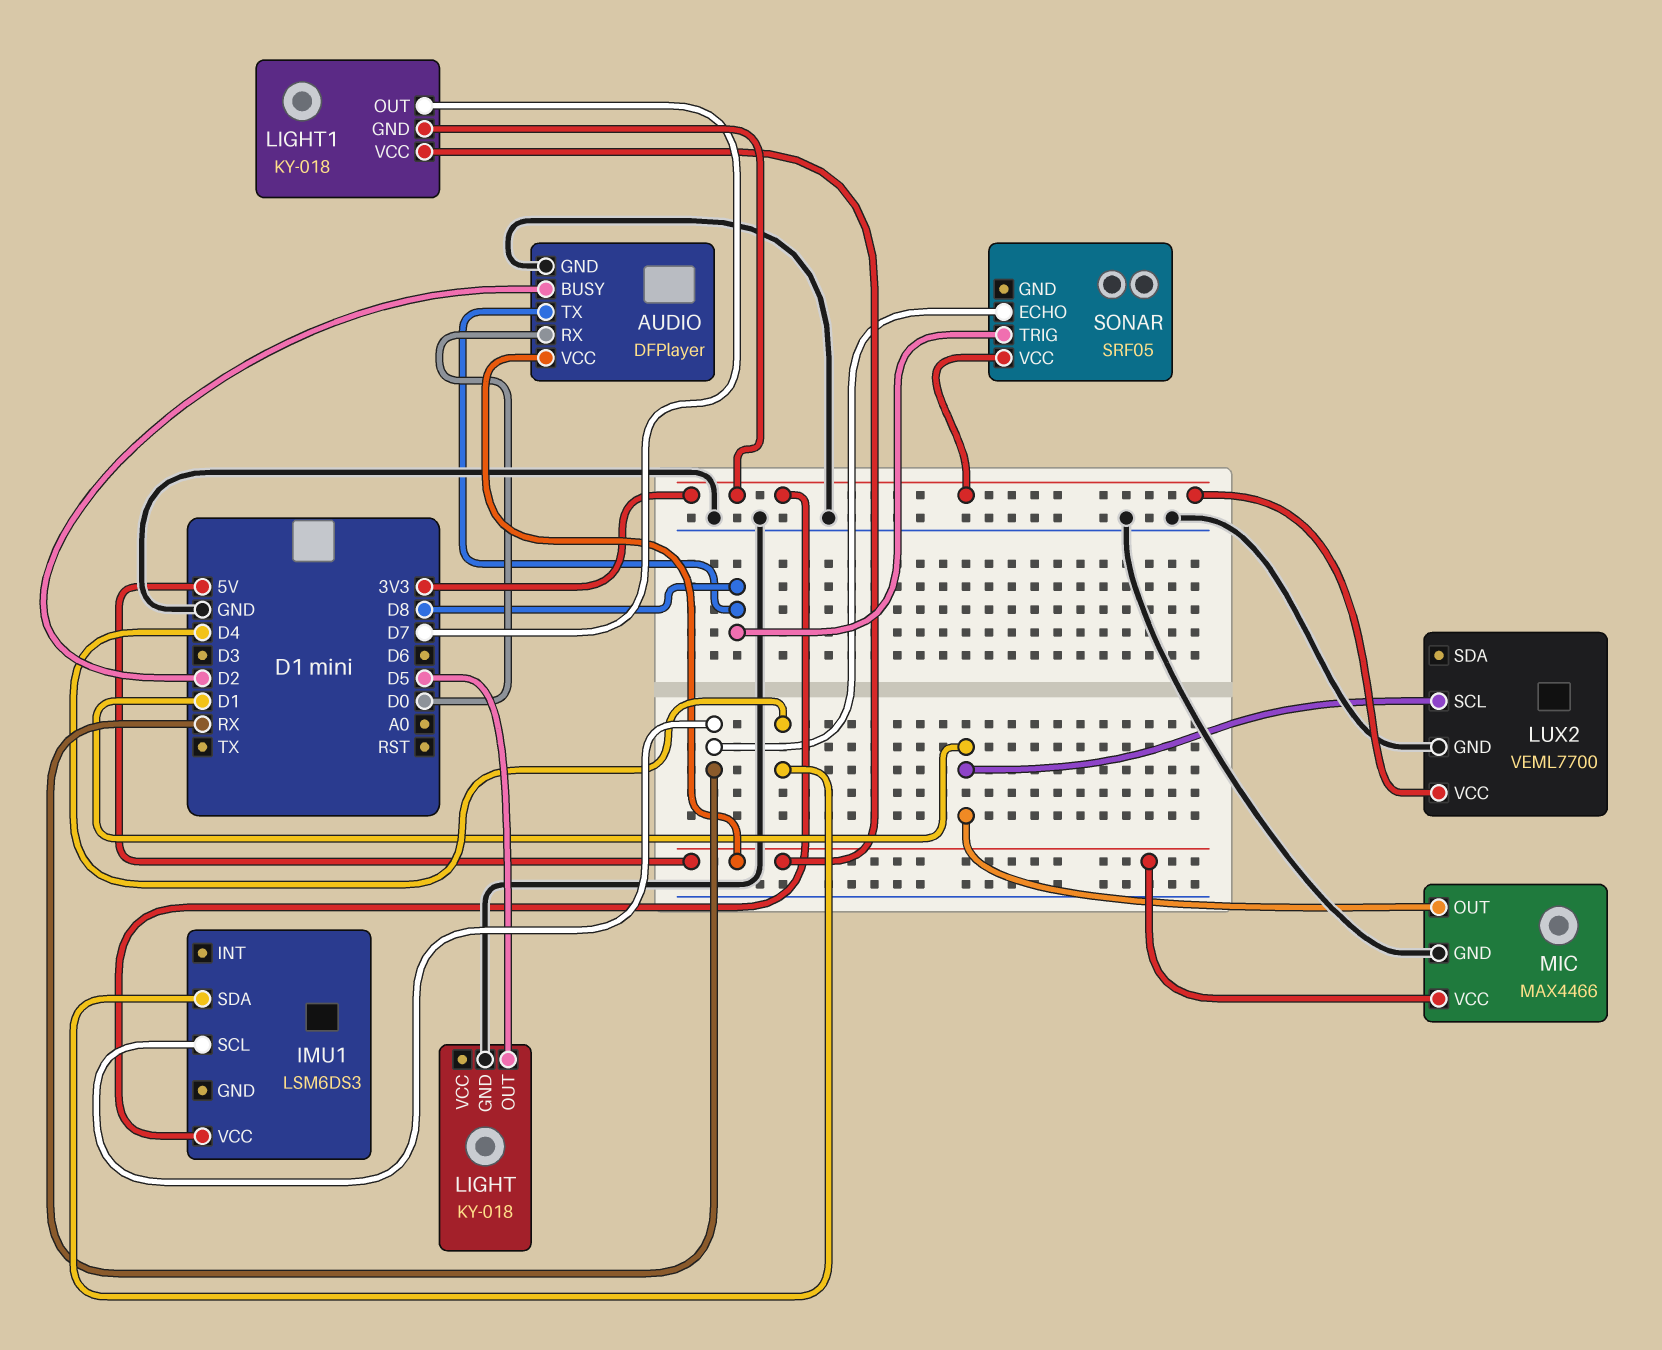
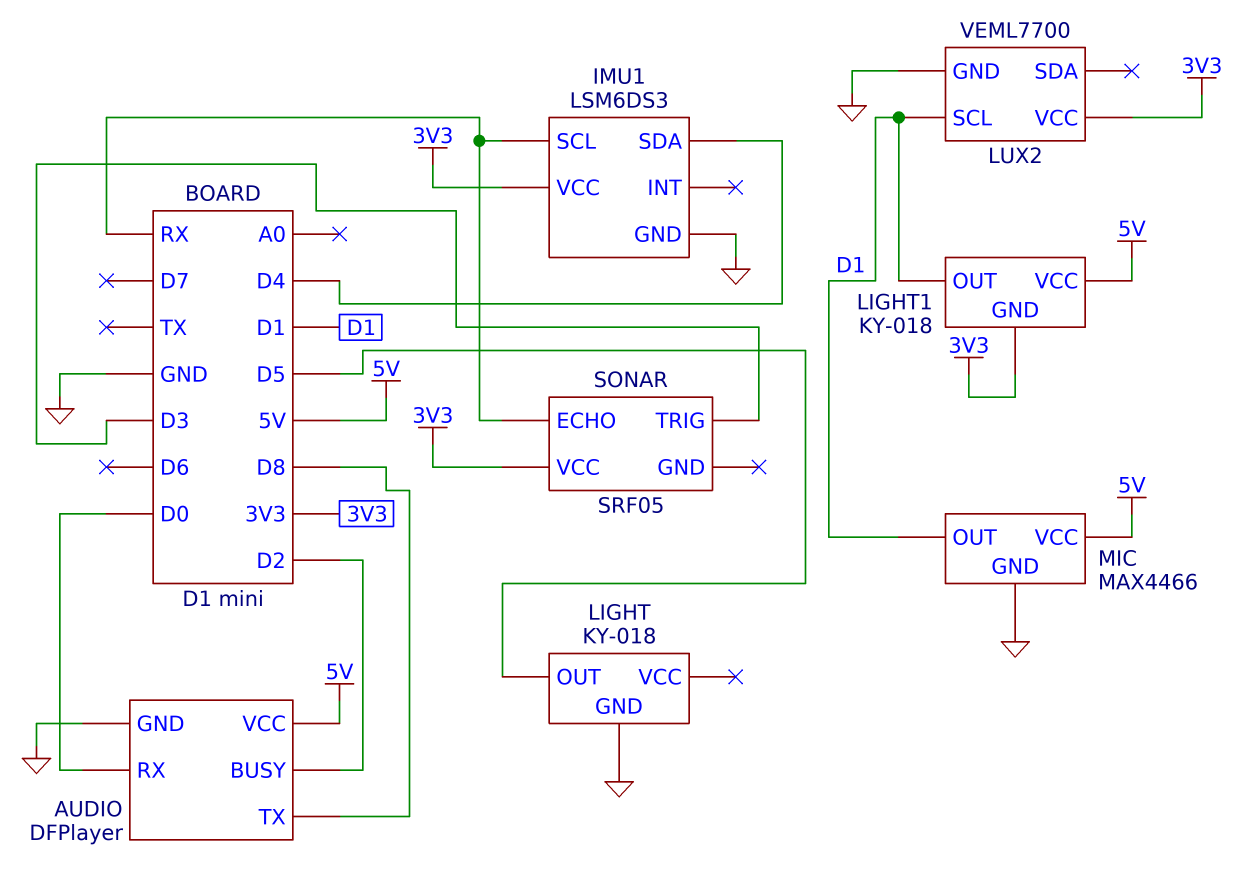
IMU1 pin GND: none -> GND
LIGHT1 pin OUT: D7 -> D1
SONAR pin TRIG: D8 -> D3

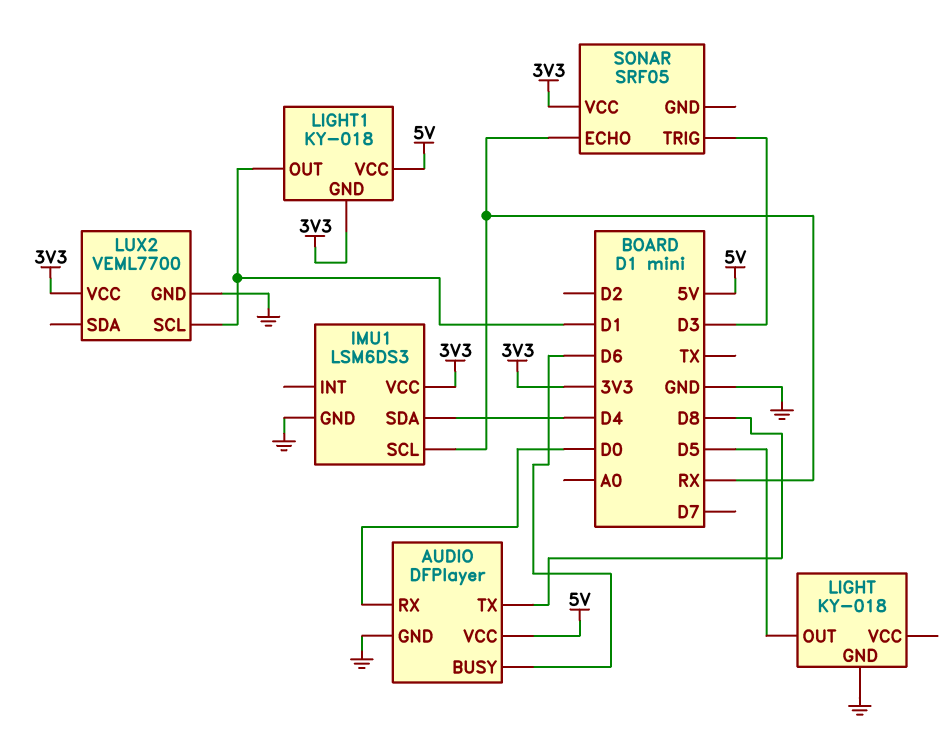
AUDIO pin BUSY: D2 -> D6
MIC: MAX4466 -> none
MIC pin GND: GND -> none
MIC pin OUT: D1 -> none
MIC pin VCC: 5V -> none

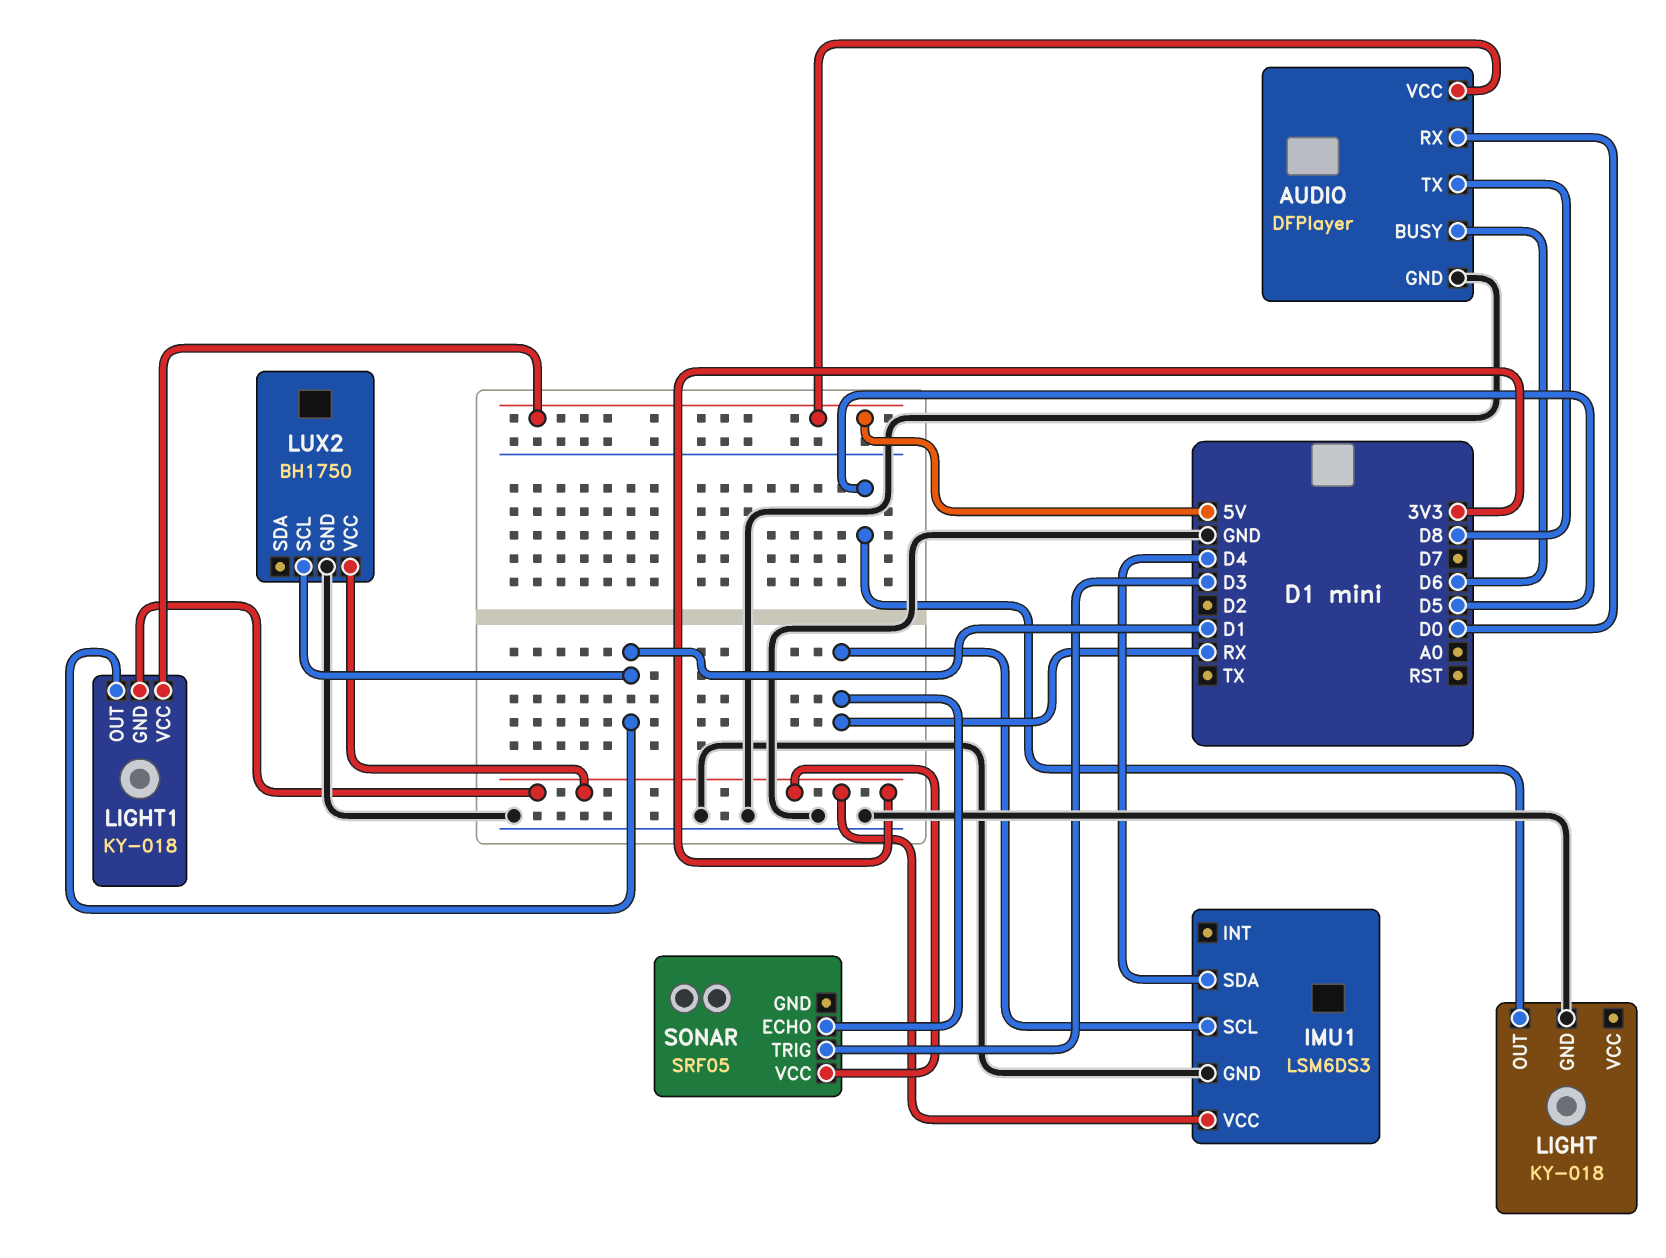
LUX2: VEML7700 -> BH1750

